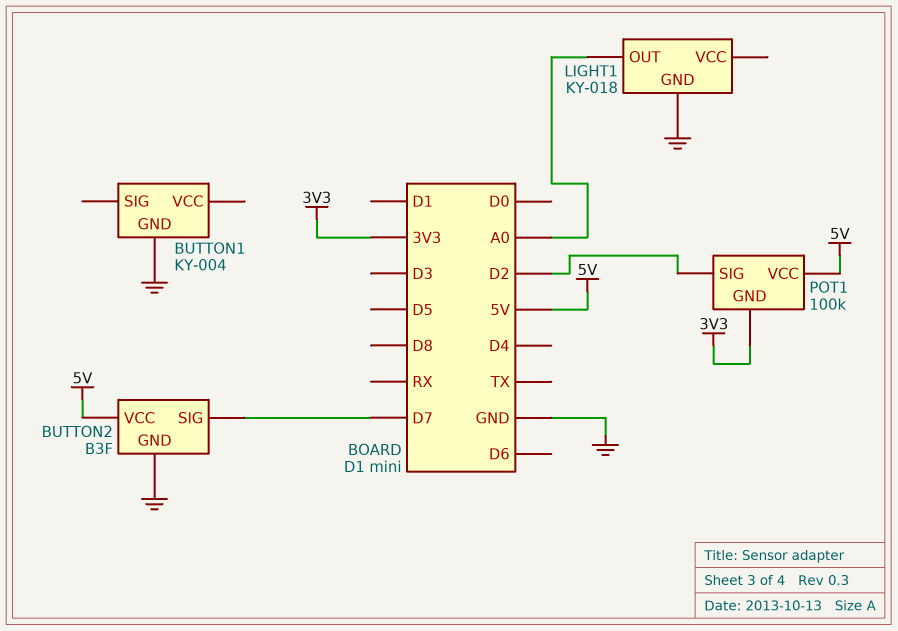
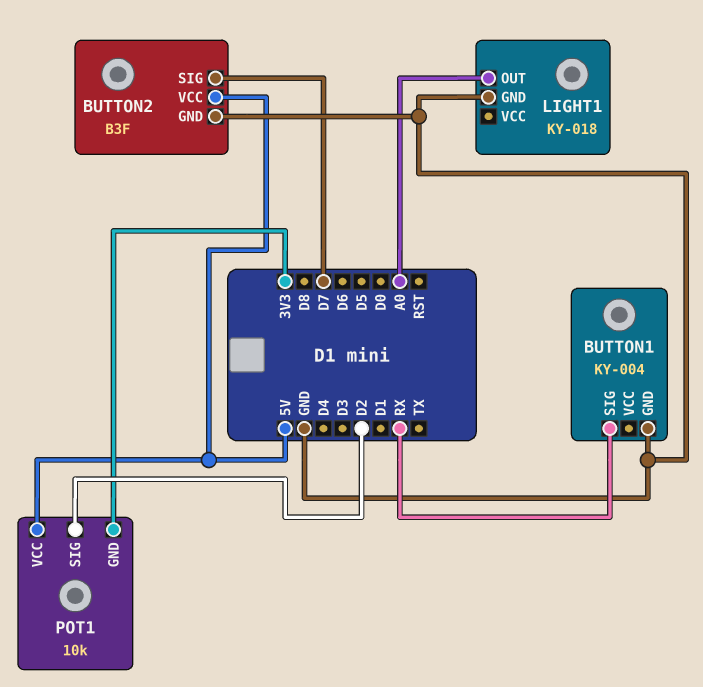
BUTTON1 pin SIG: none -> RX
POT1: 100k -> 10k

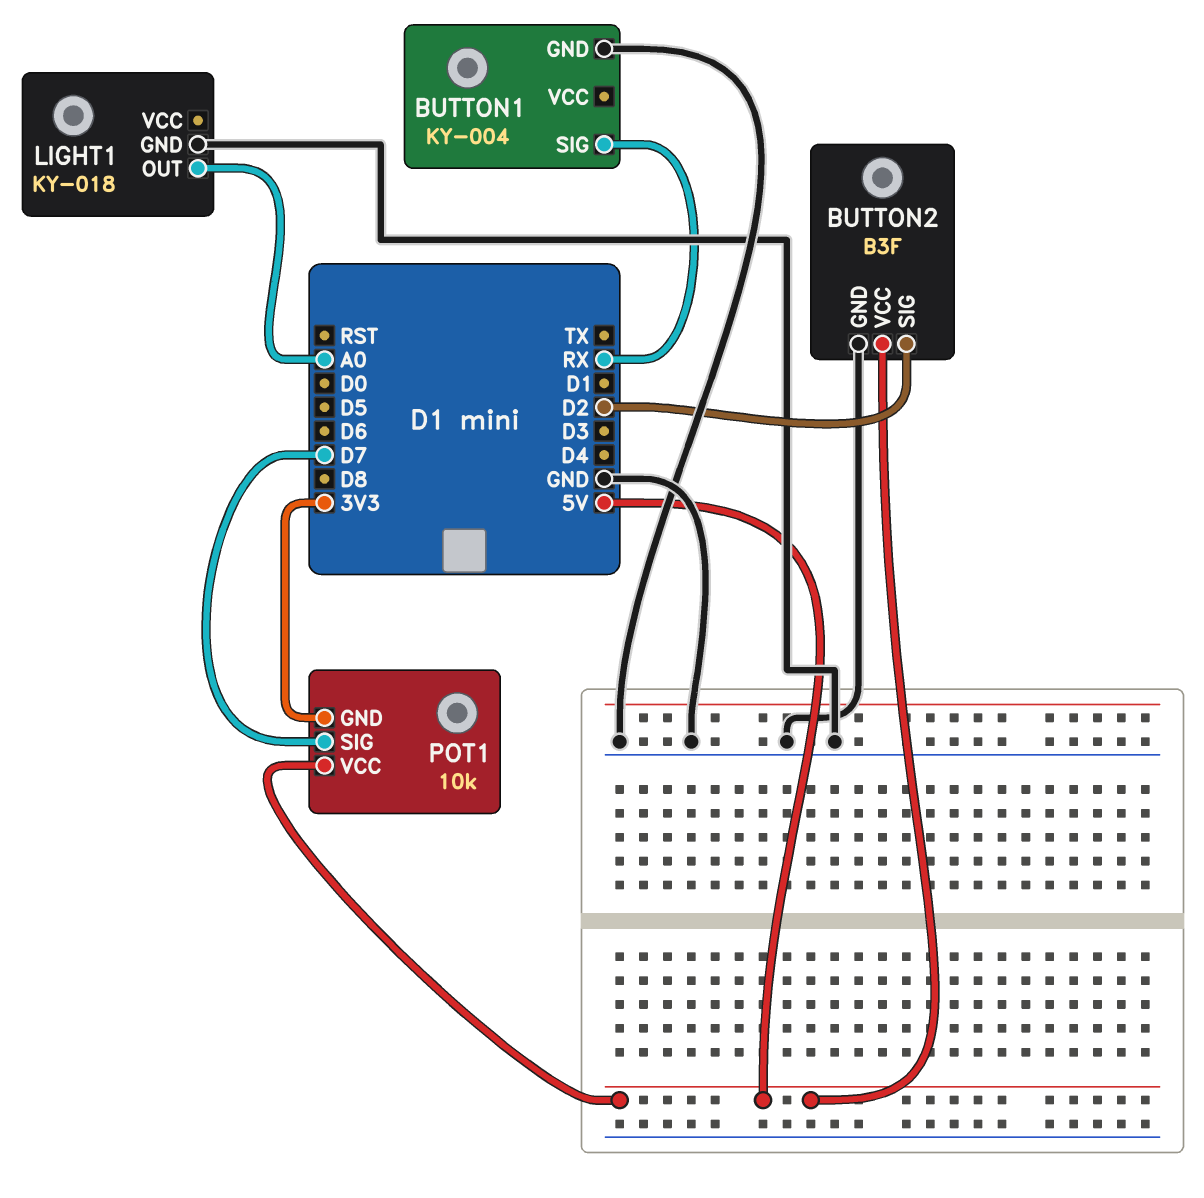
BUTTON2 pin SIG: D7 -> D2
POT1 pin SIG: D2 -> D7

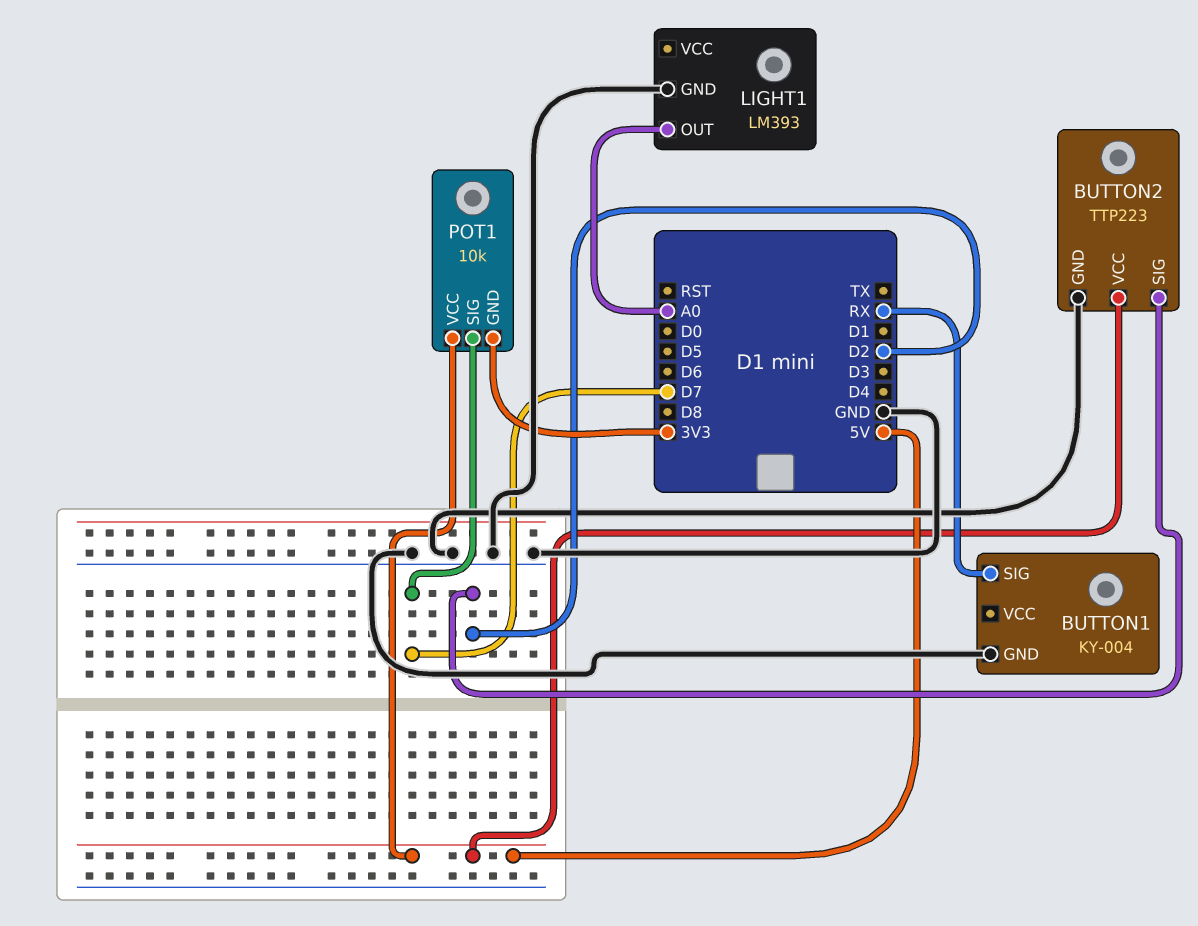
BUTTON2: B3F -> TTP223
LIGHT1: KY-018 -> LM393

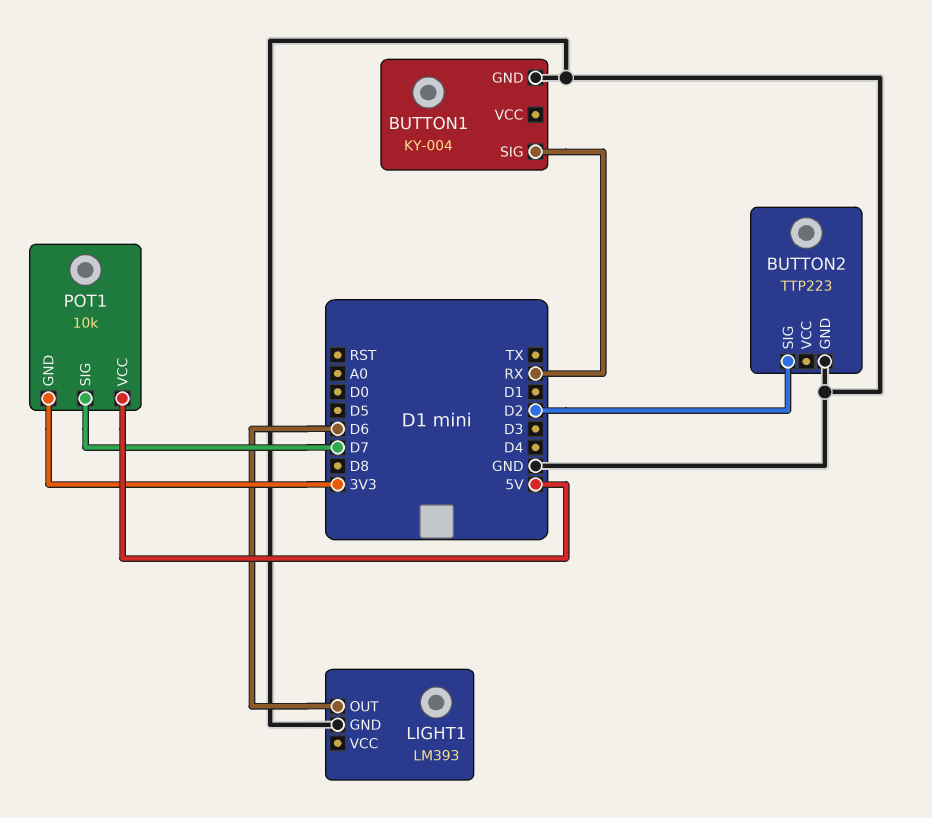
BUTTON2 pin VCC: 5V -> none
LIGHT1 pin OUT: A0 -> D6

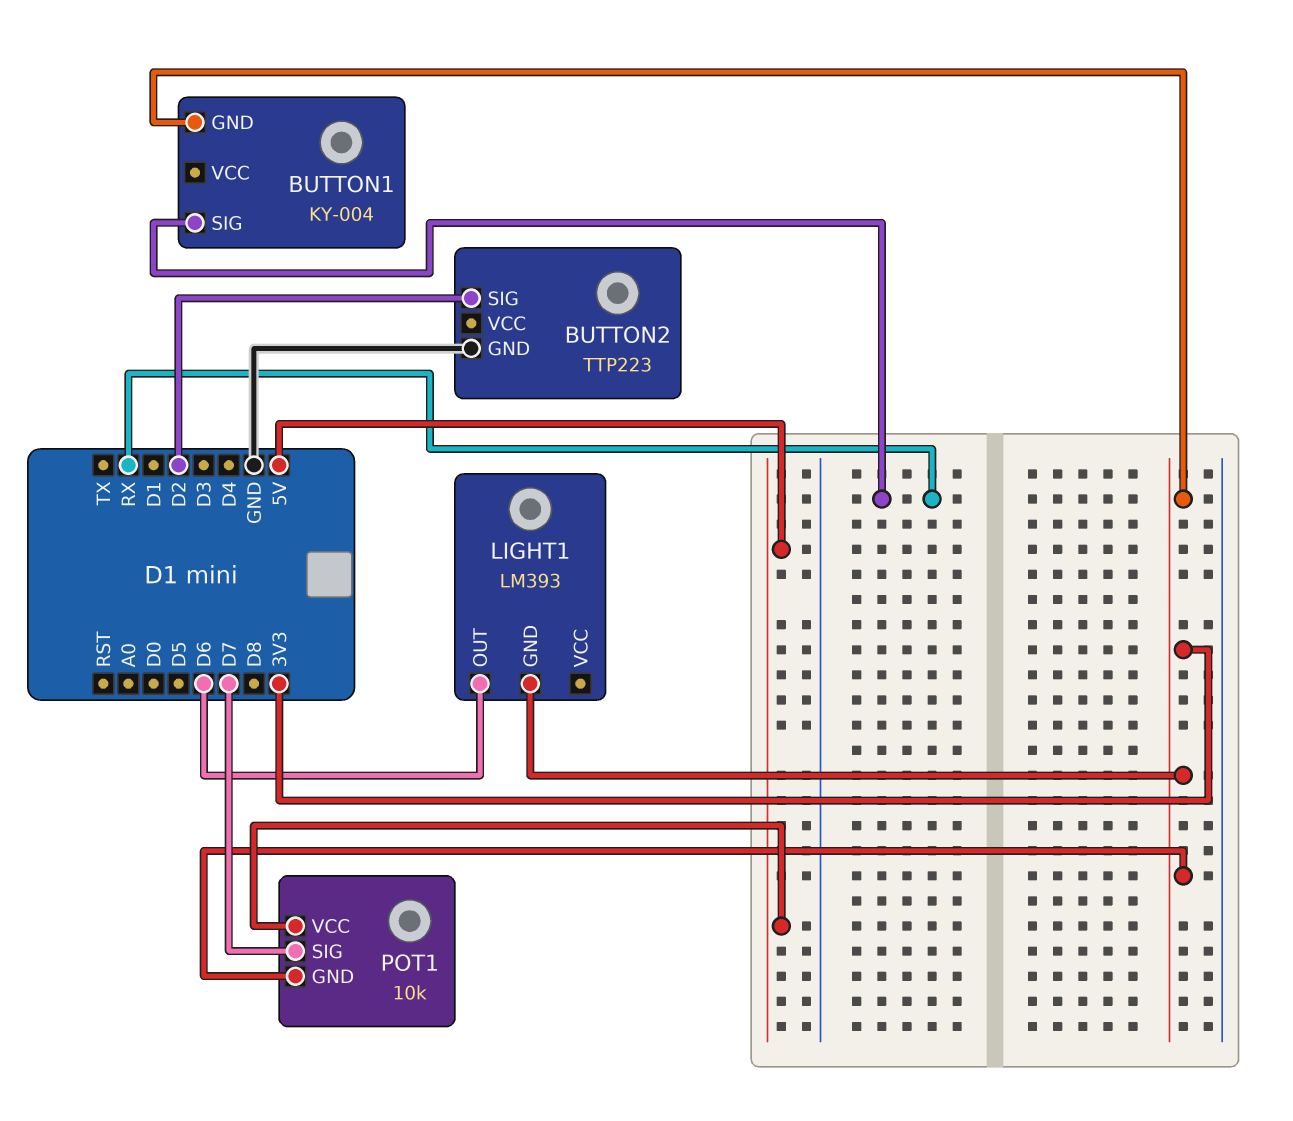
BUTTON1 pin GND: GND -> 3V3
LIGHT1 pin GND: GND -> 3V3

